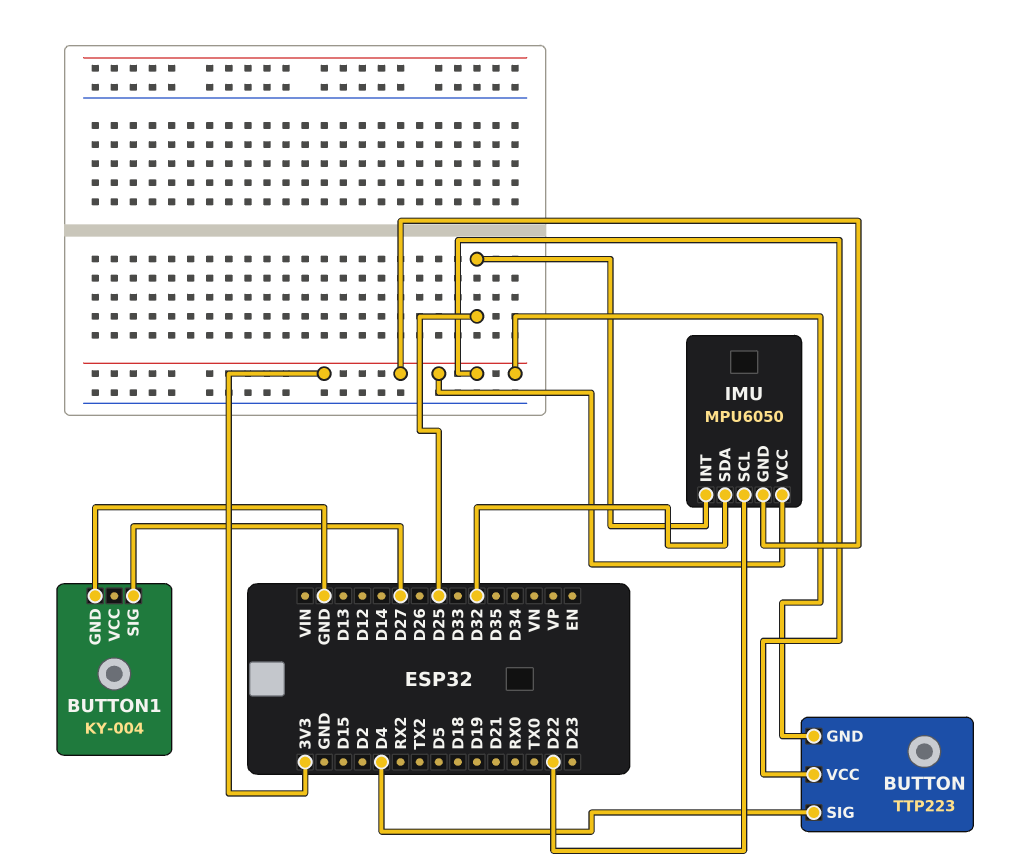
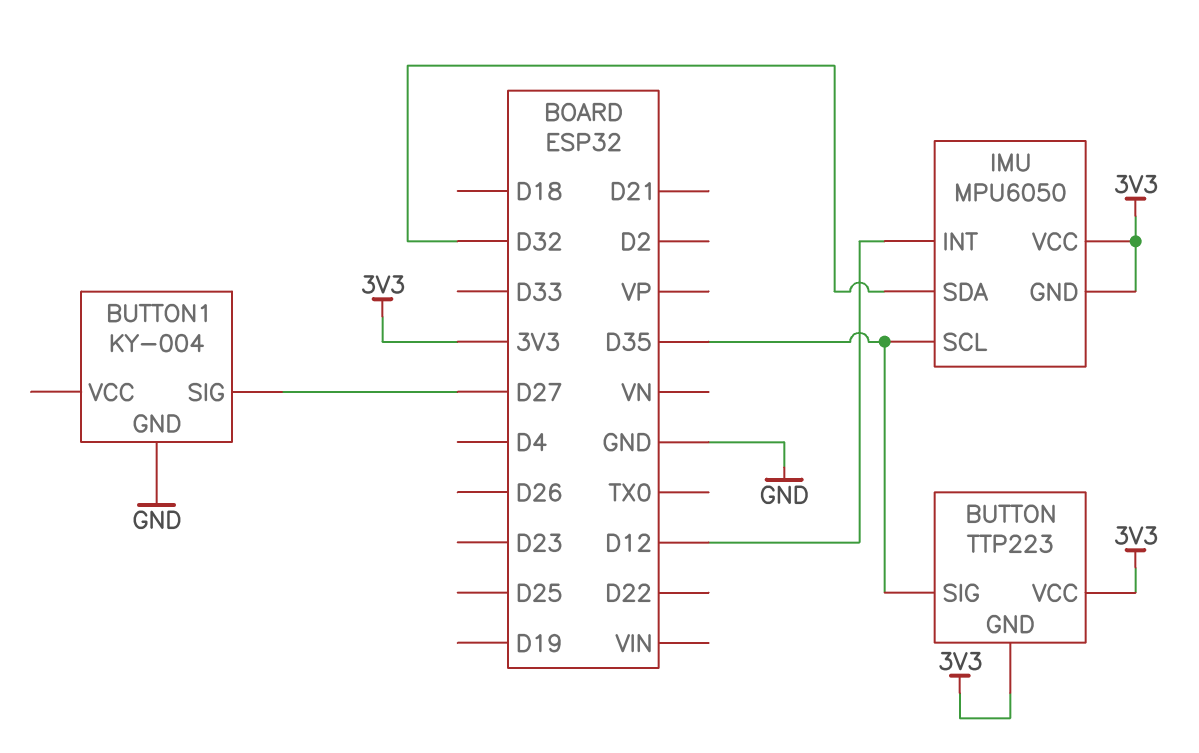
BUTTON pin SIG: D4 -> D35
IMU pin INT: D25 -> D12
IMU pin SCL: D22 -> D35

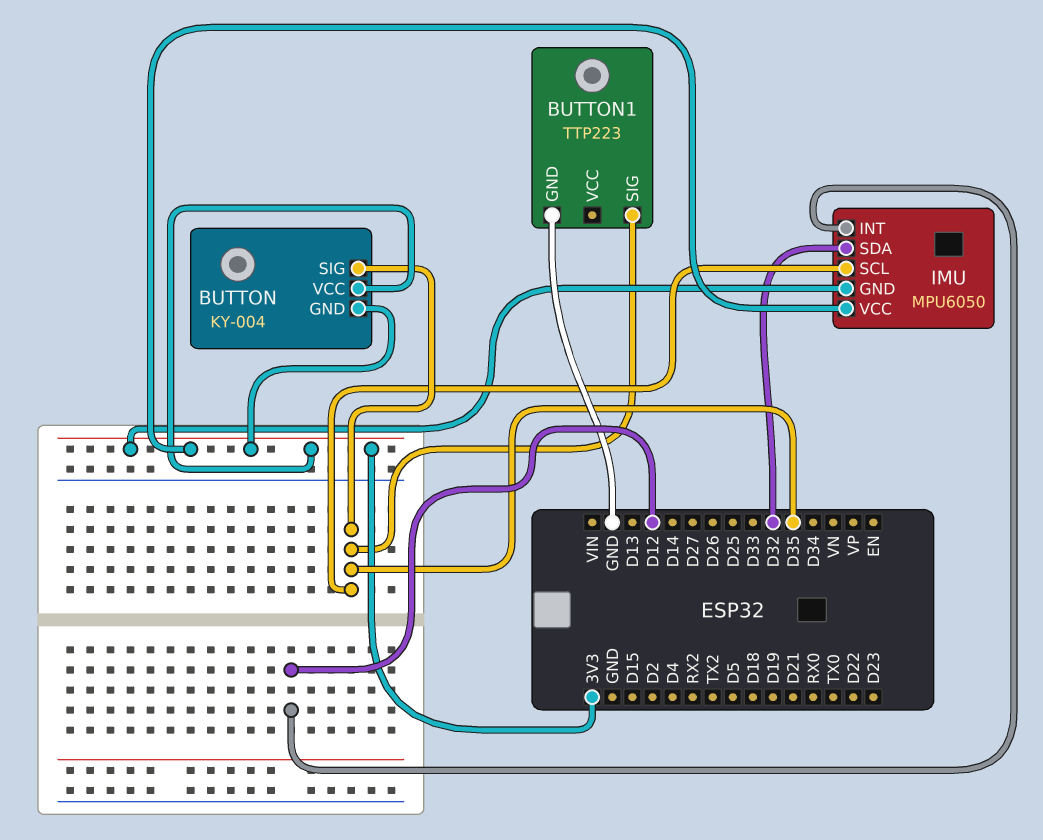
BUTTON: TTP223 -> KY-004
BUTTON1: KY-004 -> TTP223
BUTTON1 pin SIG: D27 -> D35

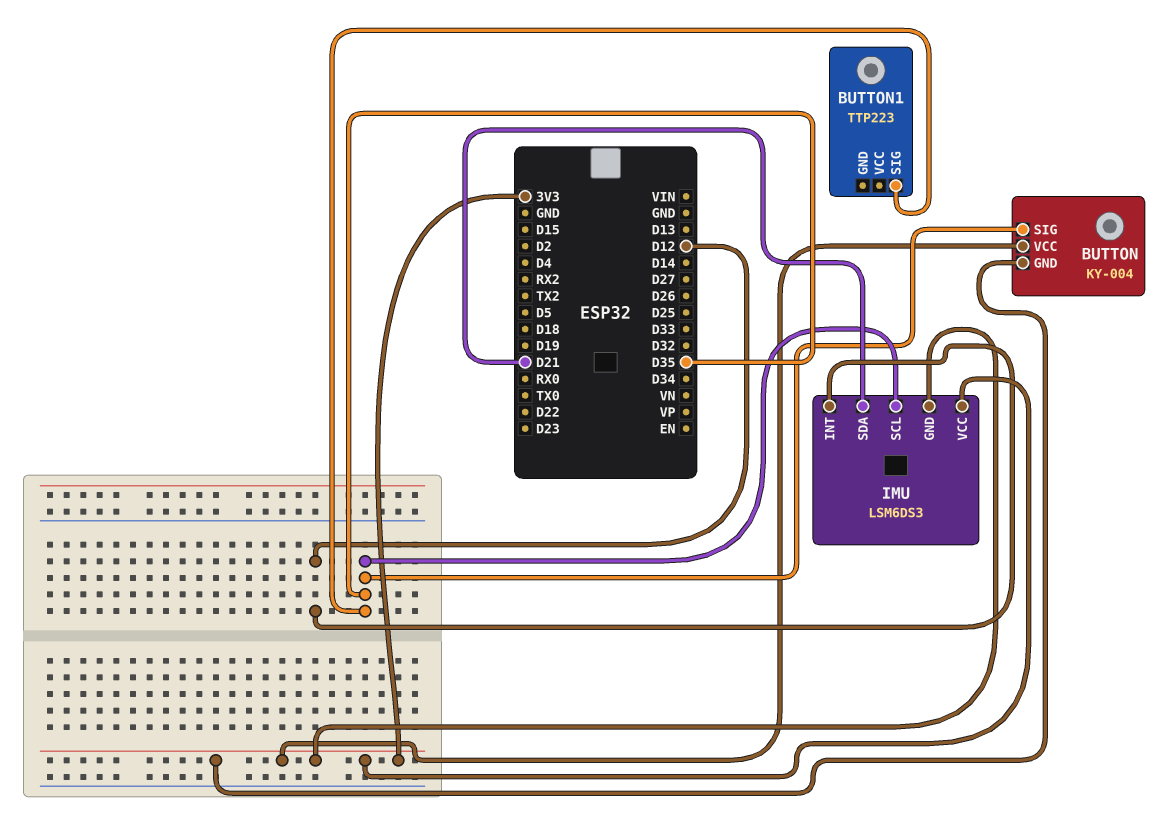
BUTTON1 pin GND: GND -> none
IMU: MPU6050 -> LSM6DS3
IMU pin SDA: D32 -> D21

